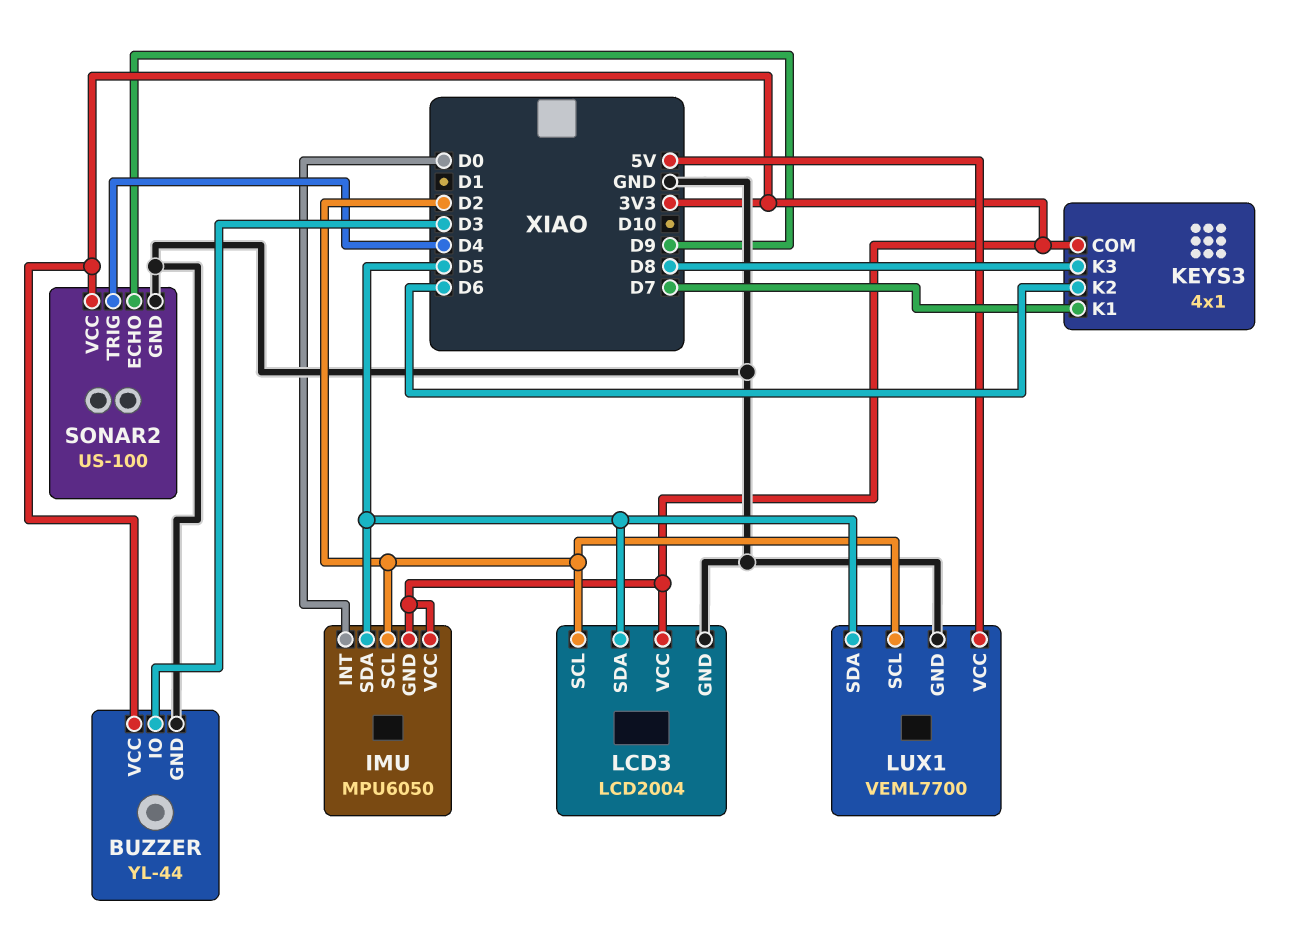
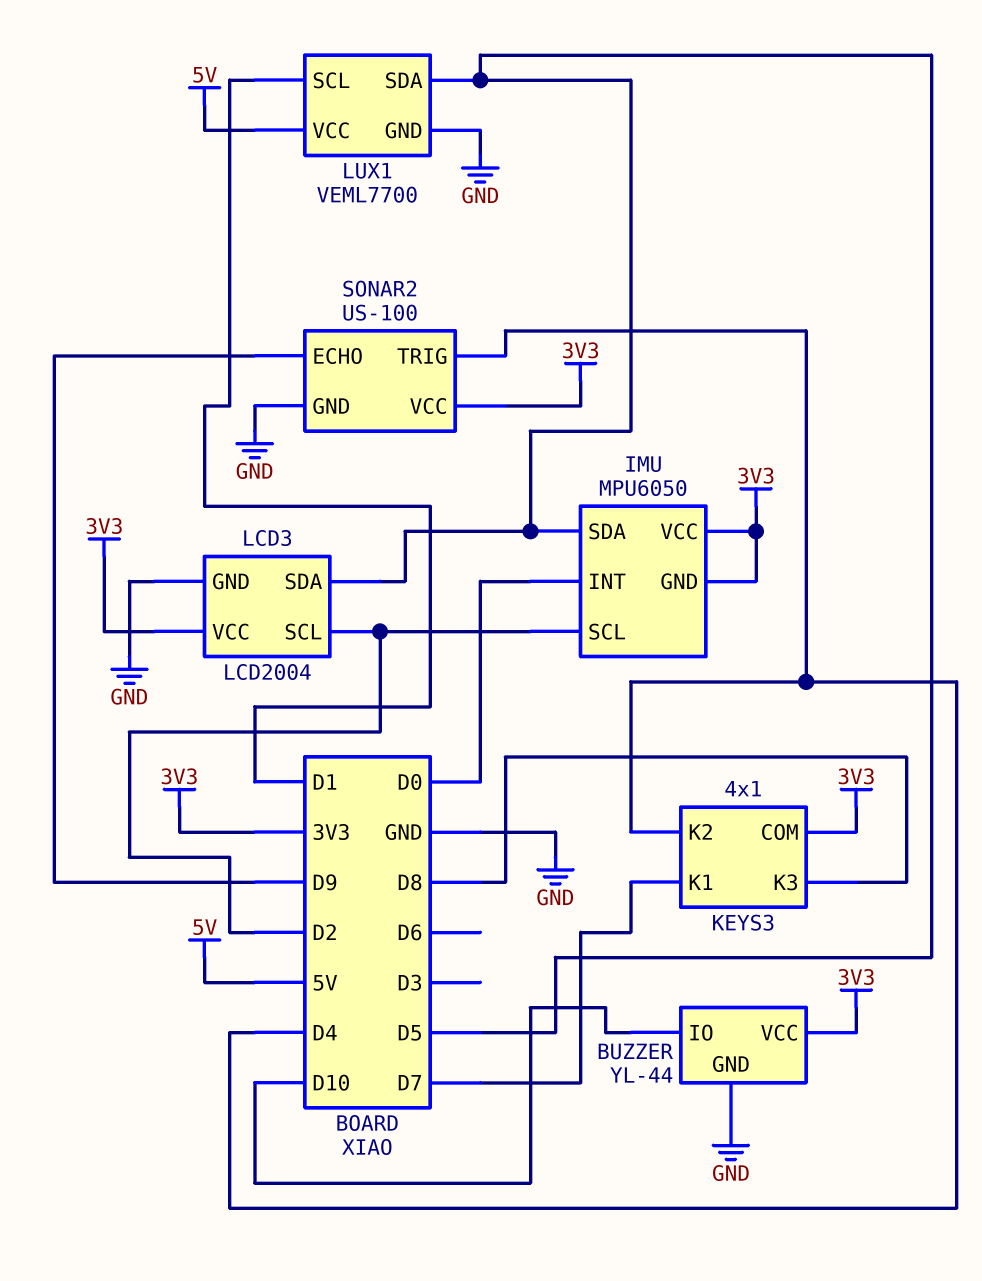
BUZZER pin IO: D3 -> D10
KEYS3 pin K2: D6 -> D4
LUX1 pin SCL: D2 -> D1

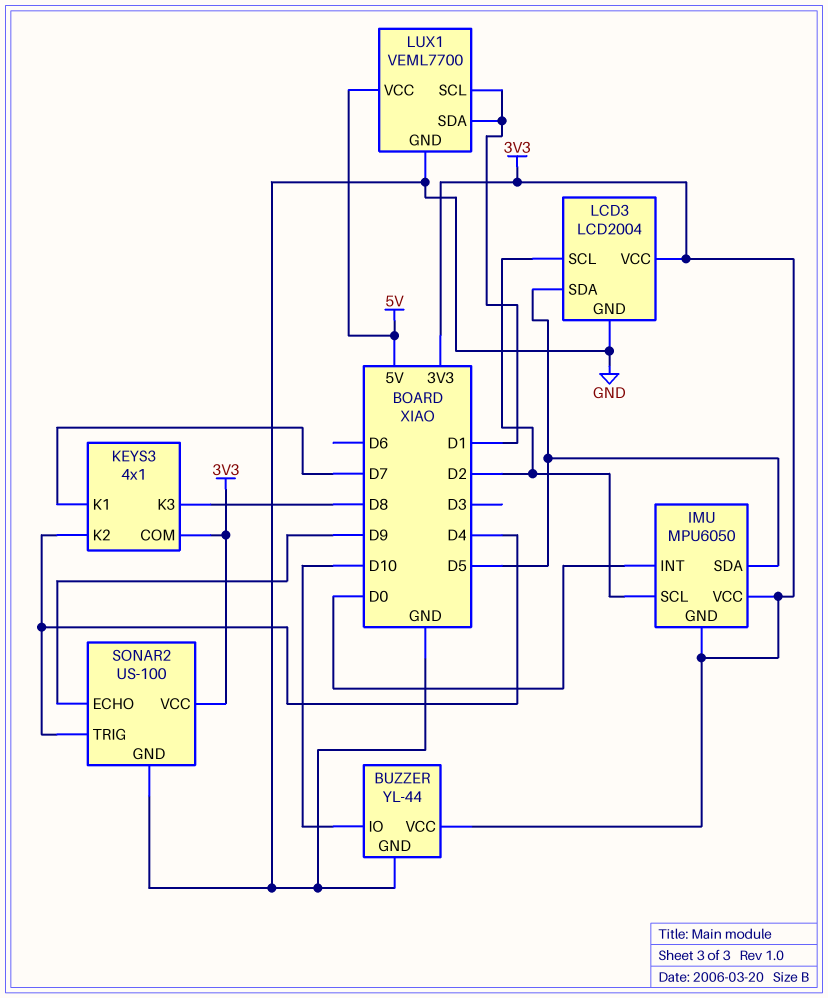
LUX1 pin SDA: D5 -> D1

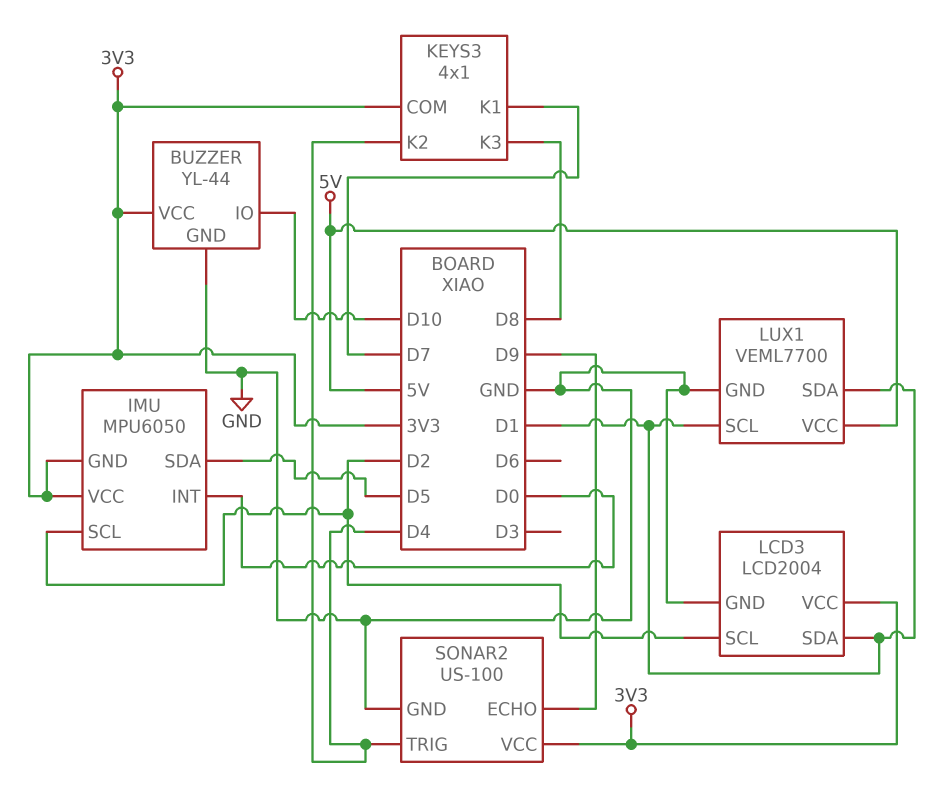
LCD3 pin SDA: D5 -> D1

